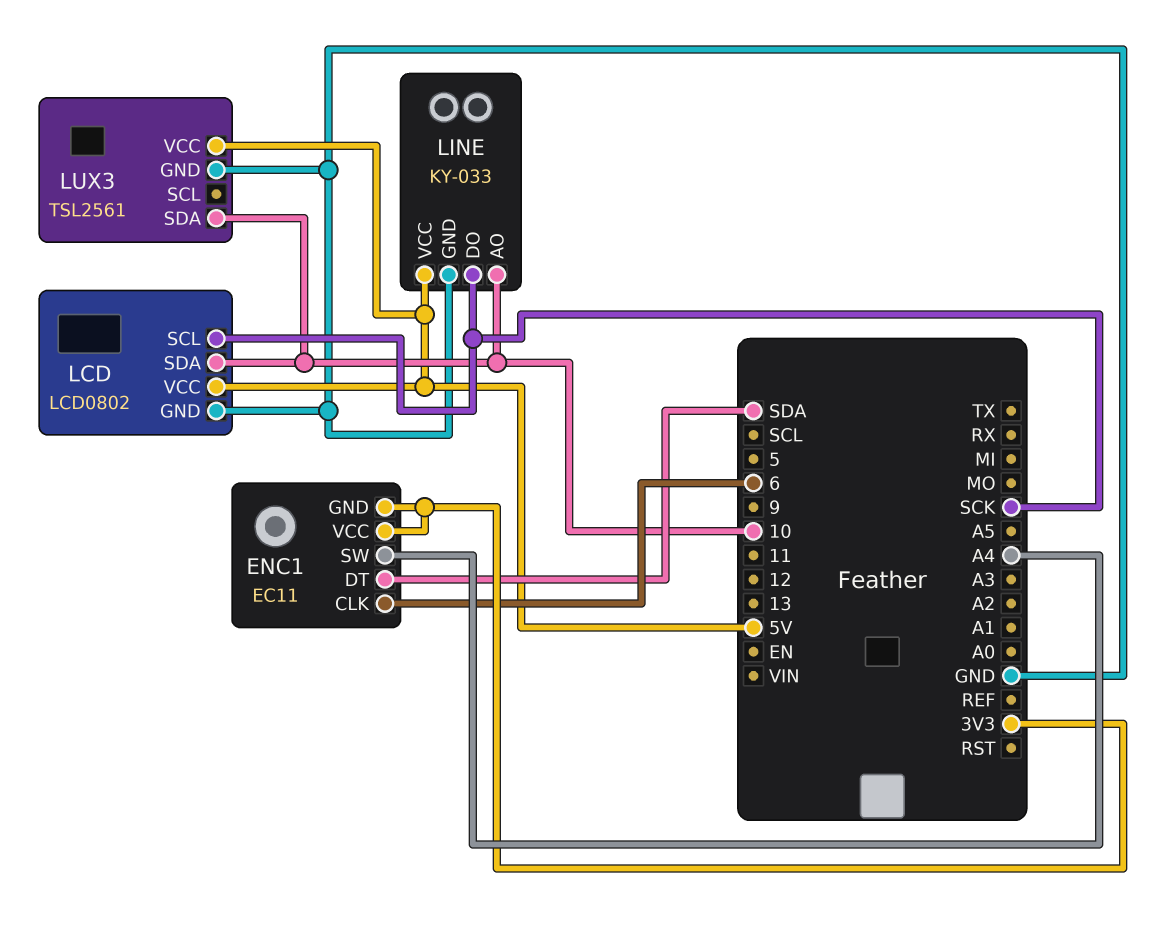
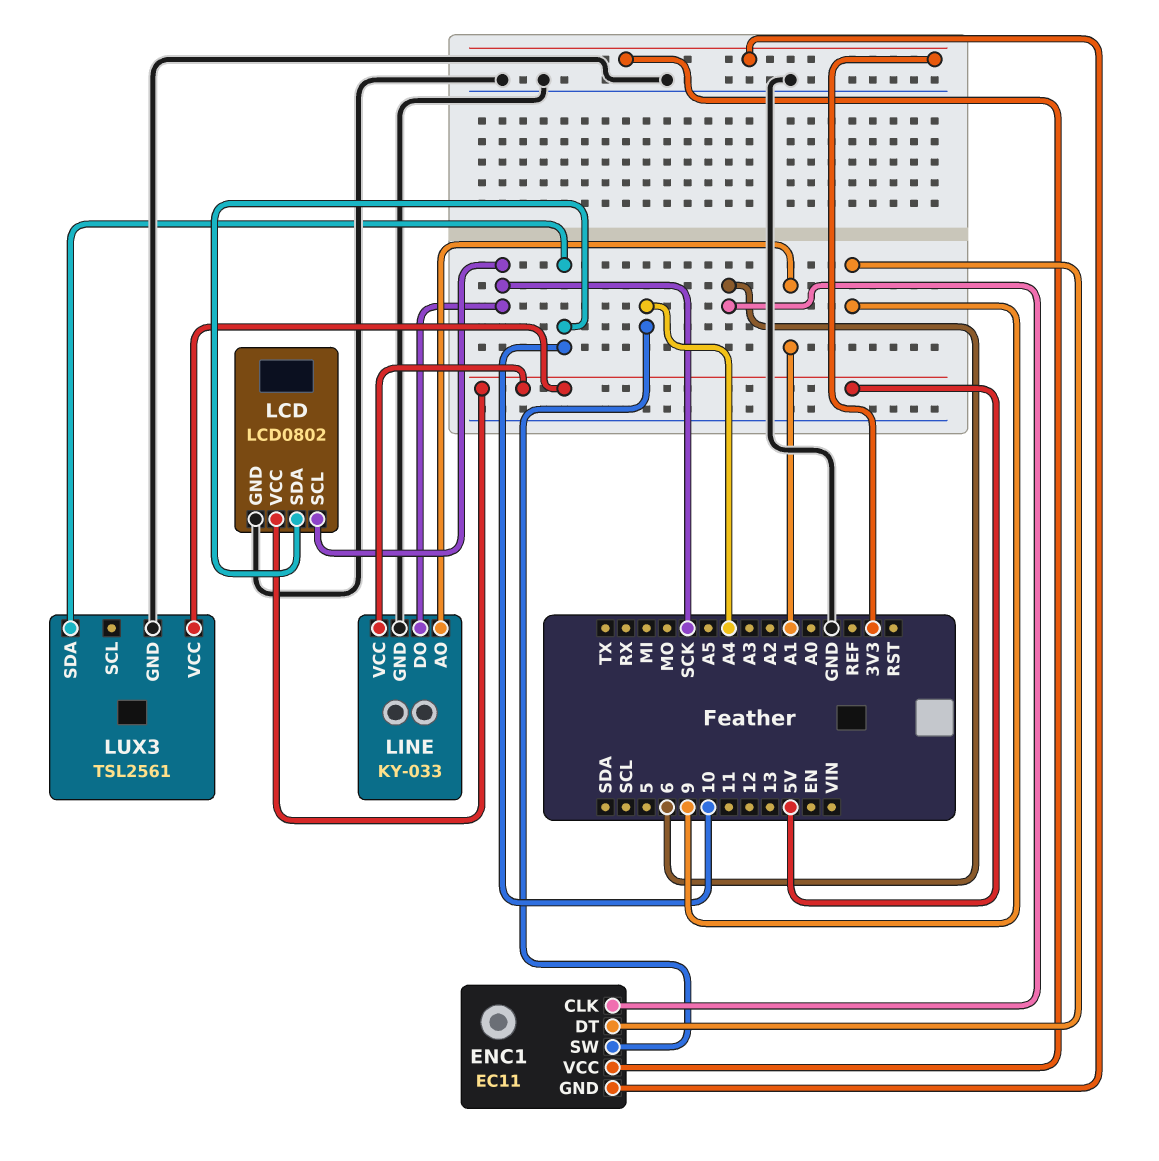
ENC1 pin DT: SDA -> 9
LINE pin AO: 10 -> A1

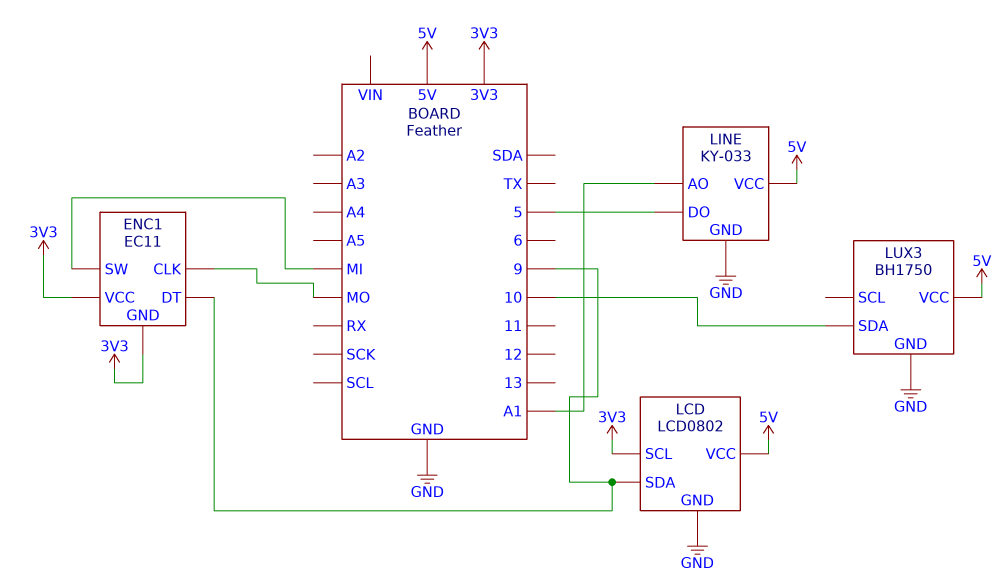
ENC1 pin CLK: 6 -> MO
ENC1 pin SW: A4 -> MI
LCD pin SCL: SCK -> 3V3
LCD pin SDA: 10 -> 9
LINE pin DO: SCK -> 5
LUX3: TSL2561 -> BH1750

